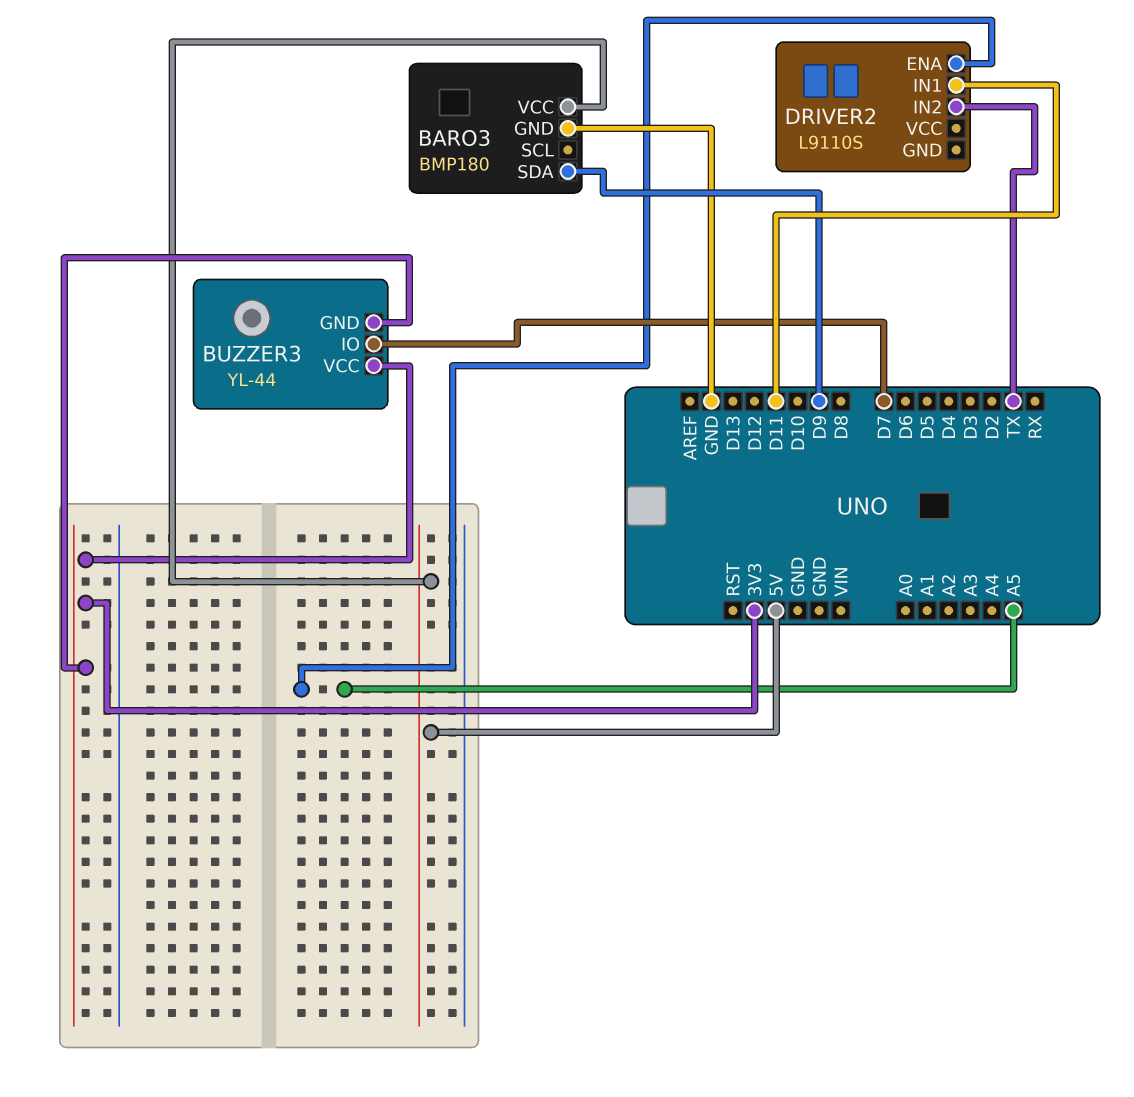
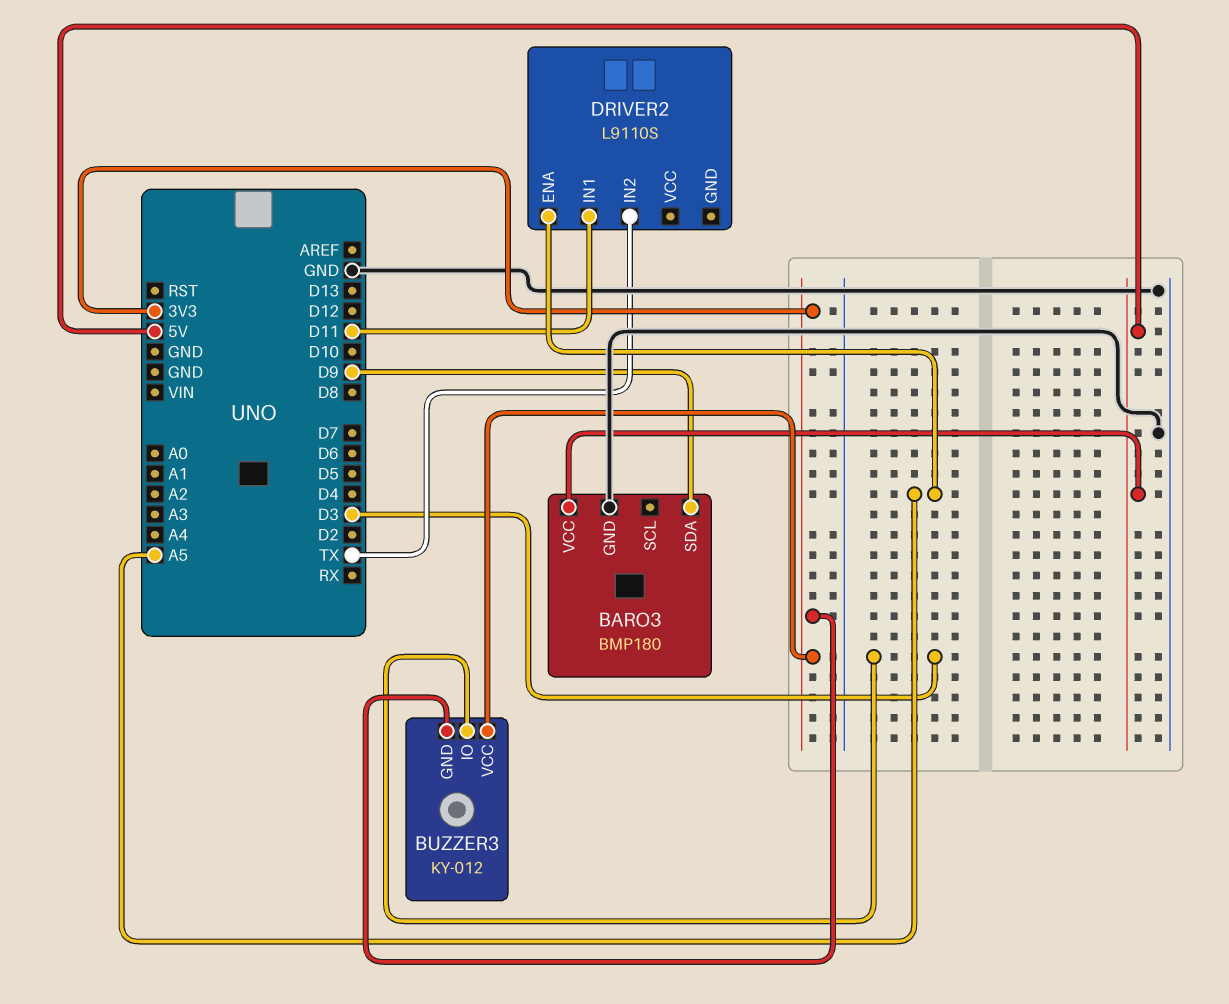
BUZZER3: YL-44 -> KY-012
BUZZER3 pin IO: D7 -> D3

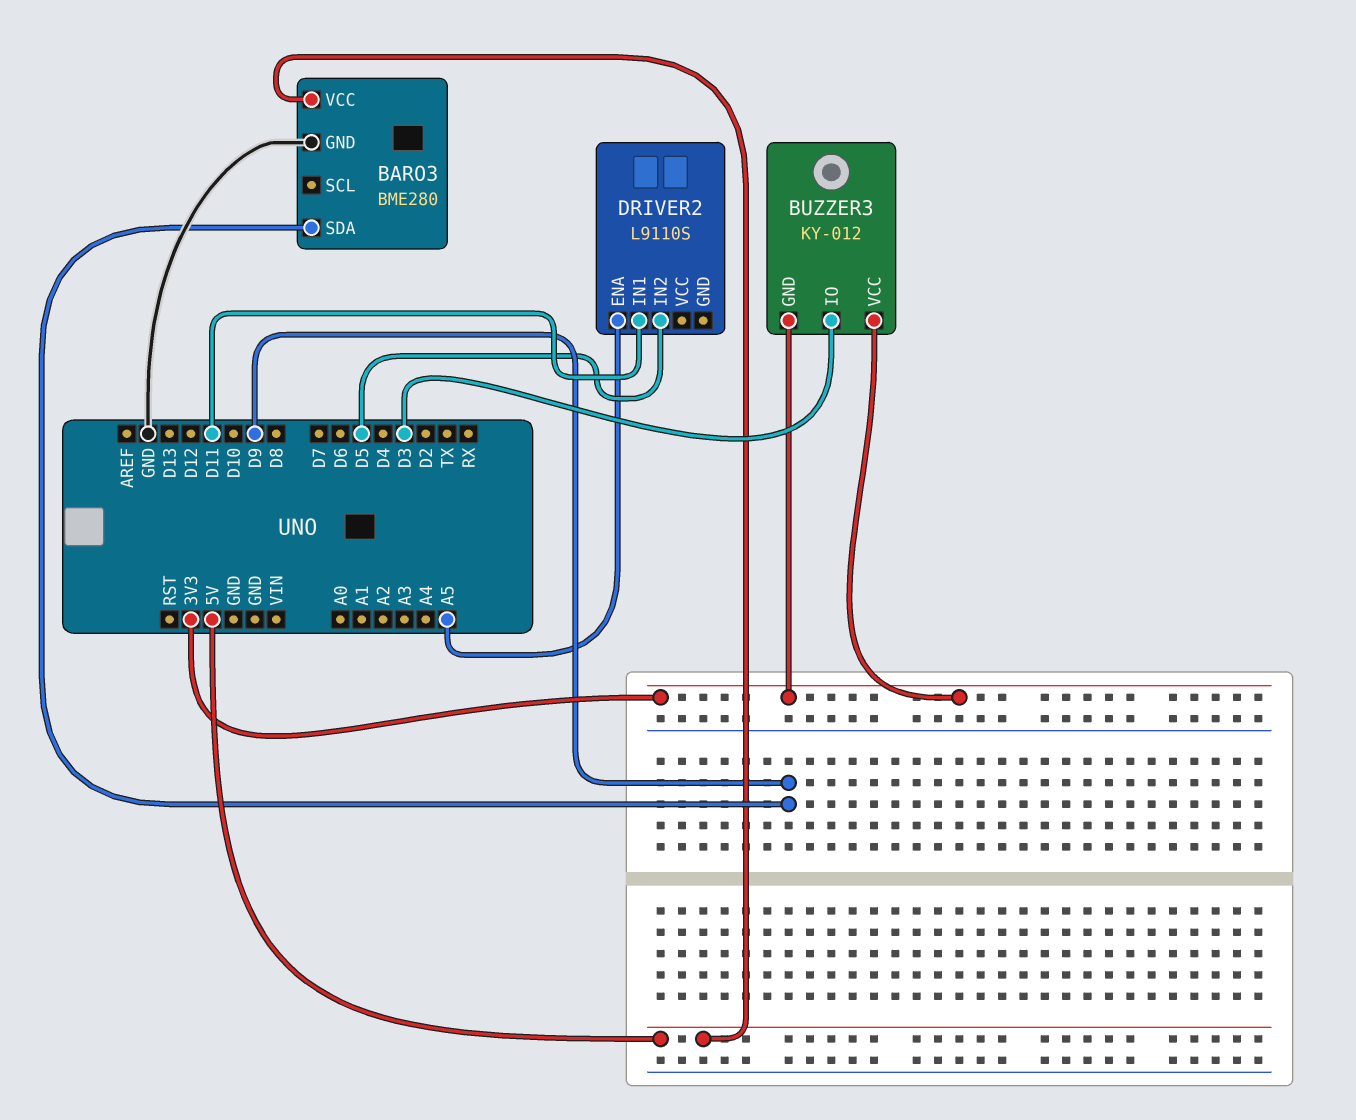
BARO3: BMP180 -> BME280
DRIVER2 pin IN2: TX -> D5

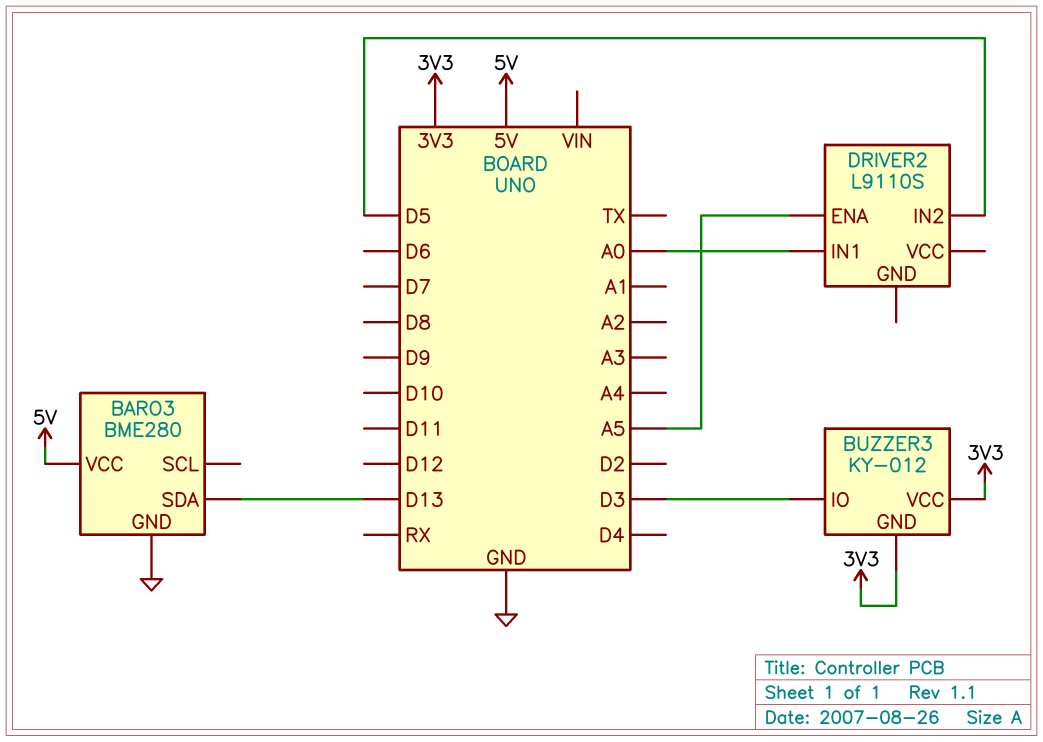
BARO3 pin SDA: D9 -> D13
DRIVER2 pin IN1: D11 -> A0

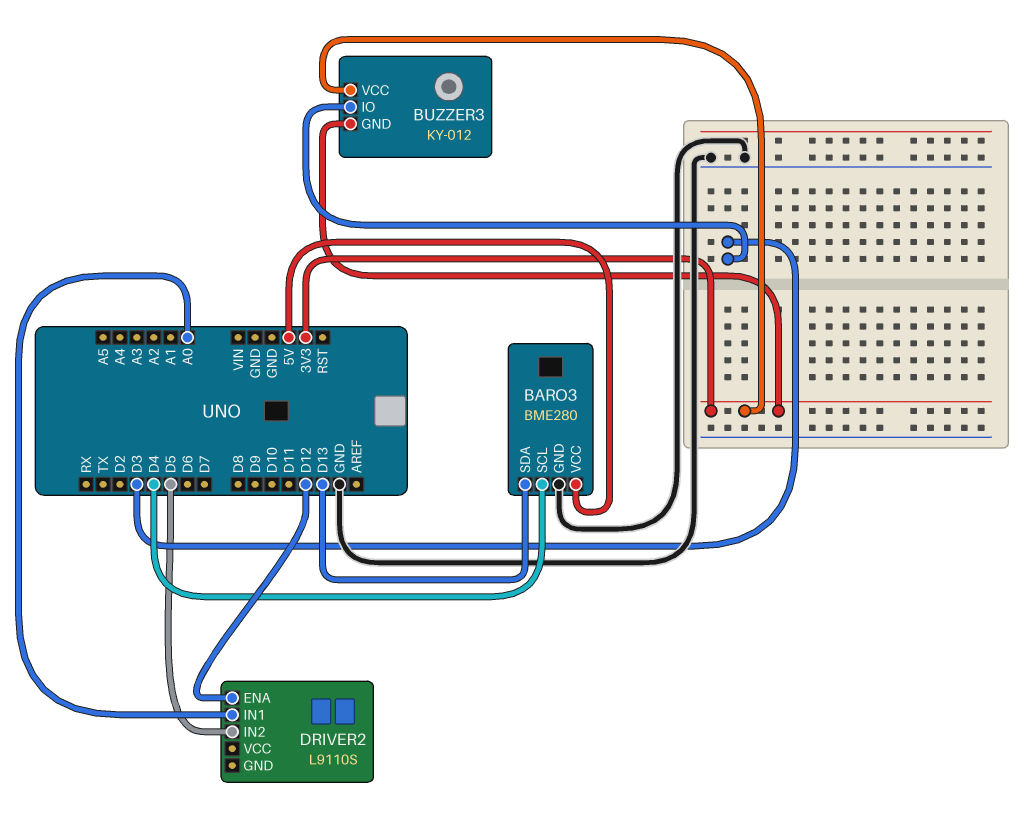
BARO3 pin SCL: none -> D4
DRIVER2 pin ENA: A5 -> D12

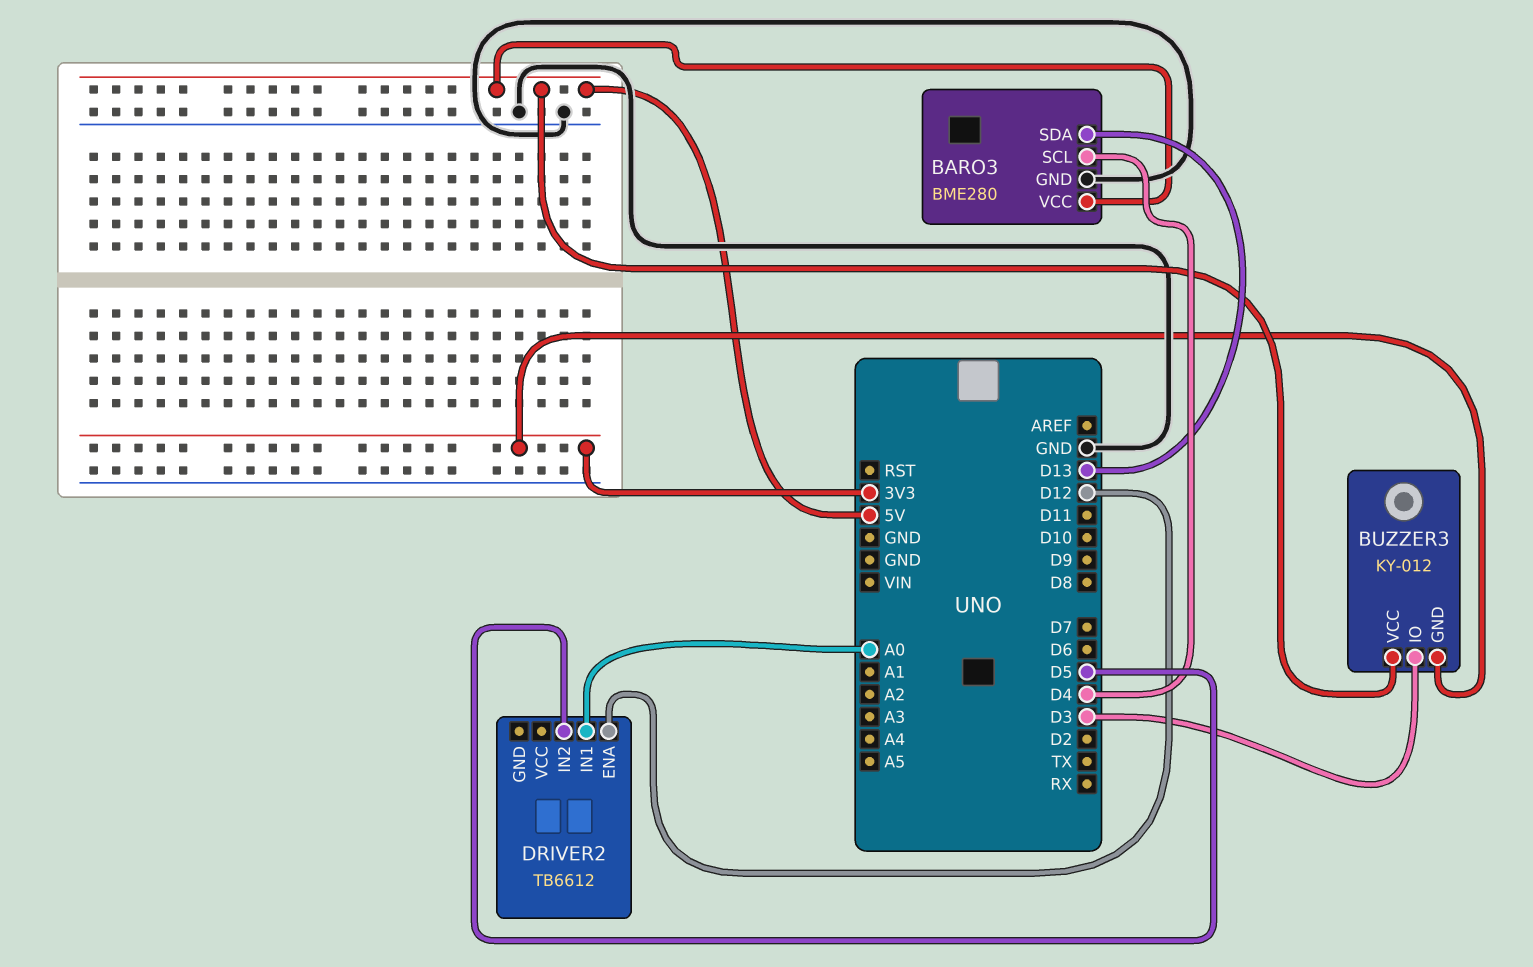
BUZZER3 pin VCC: 3V3 -> 5V
DRIVER2: L9110S -> TB6612

